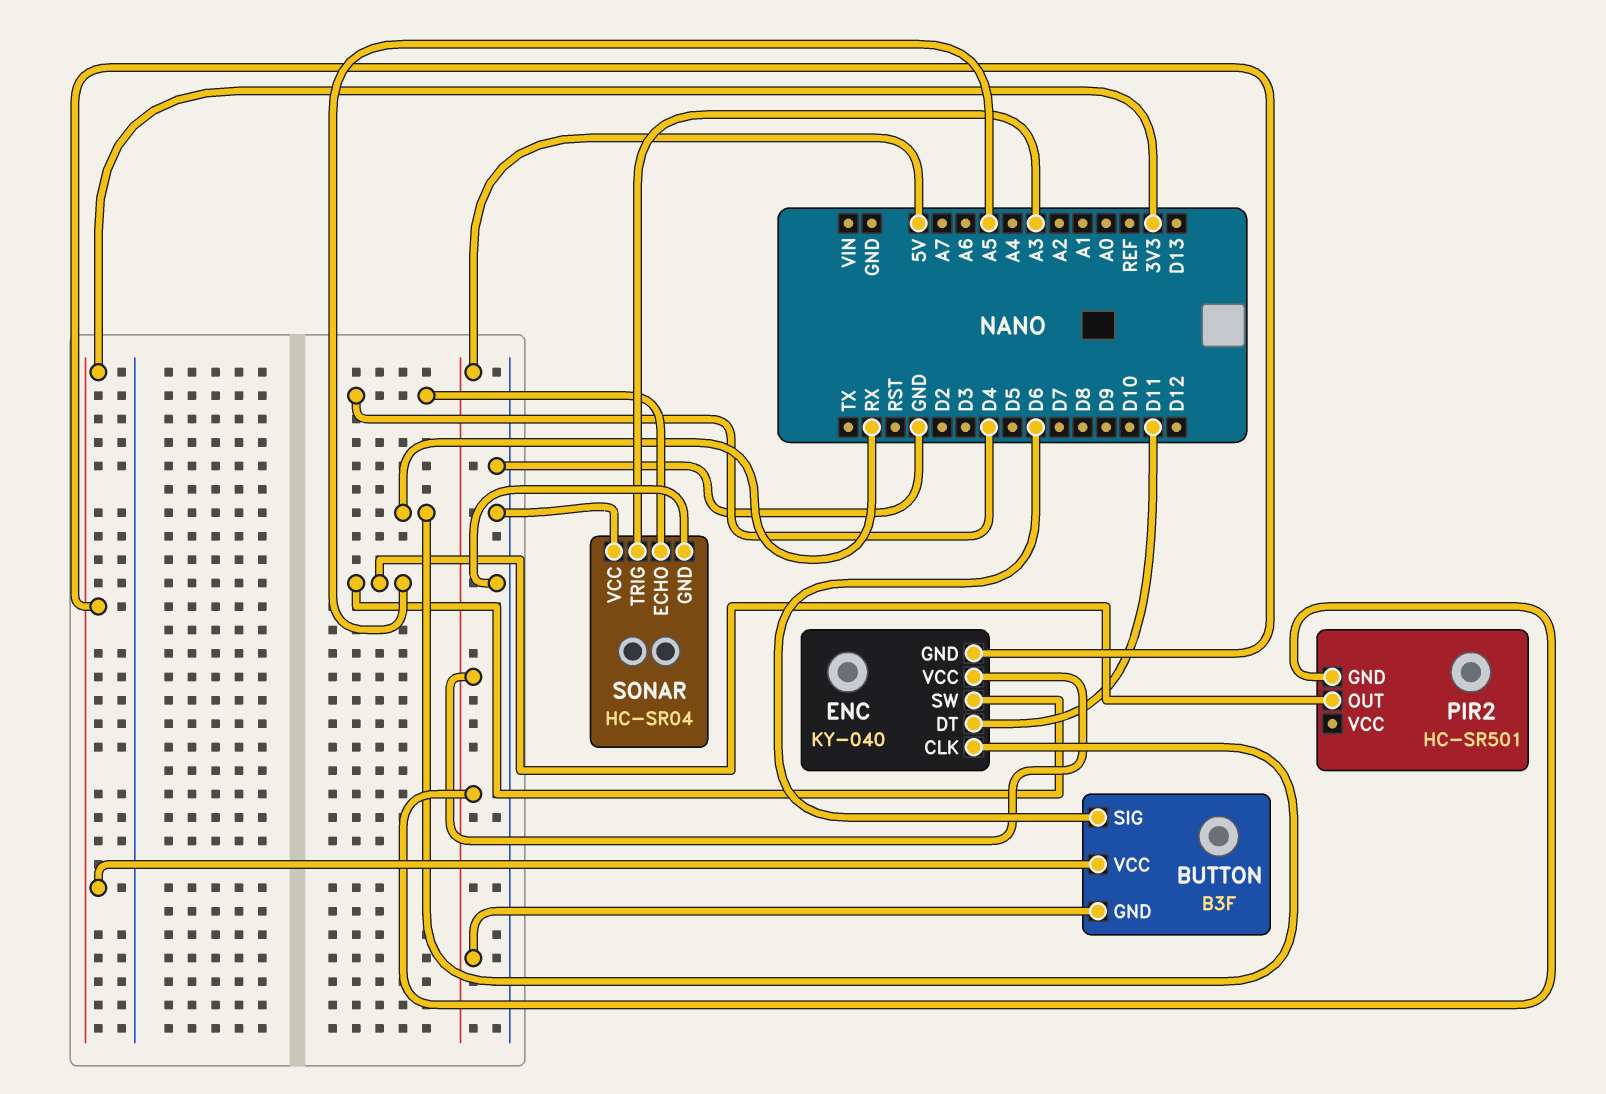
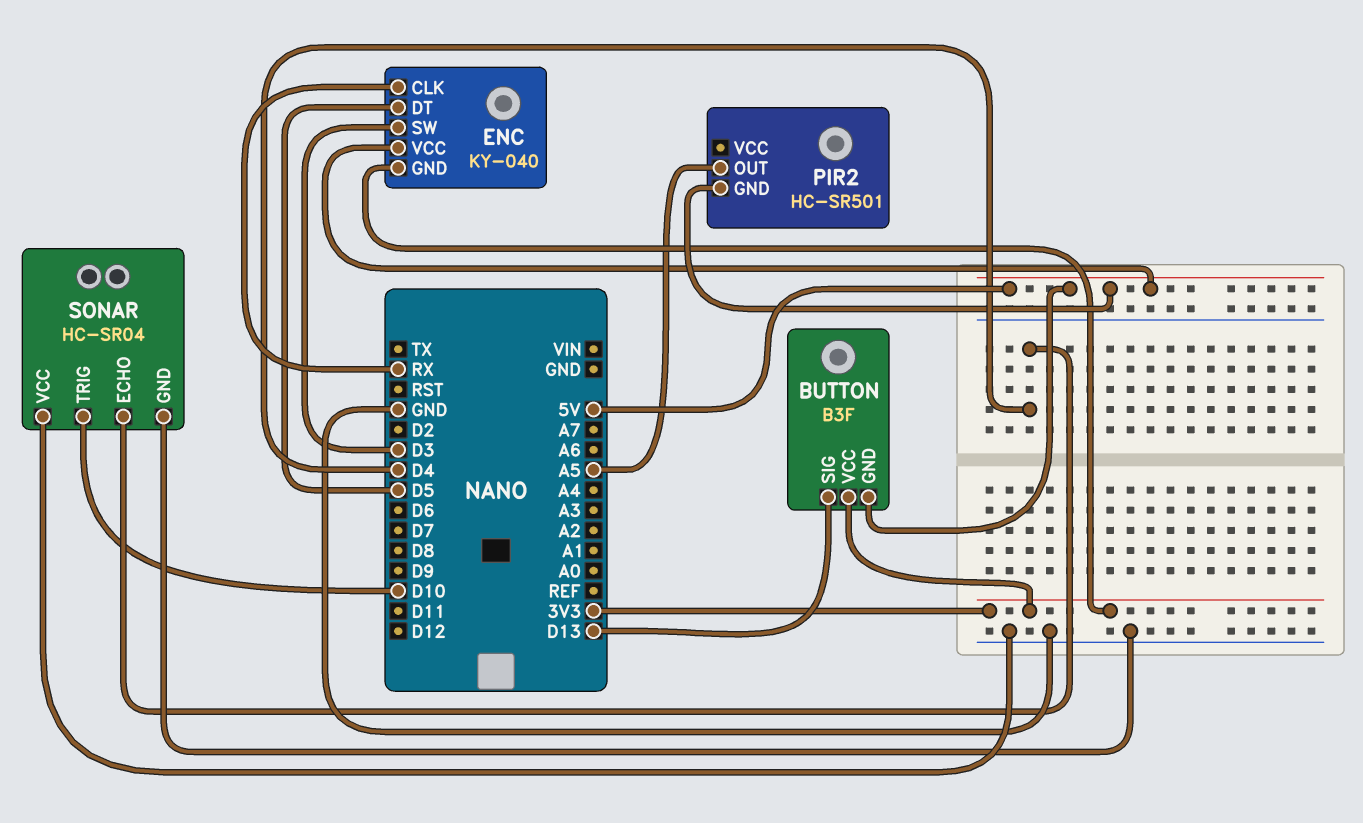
BUTTON pin SIG: D6 -> D13
ENC pin DT: D11 -> D5
ENC pin SW: A5 -> D3
SONAR pin TRIG: A3 -> D10

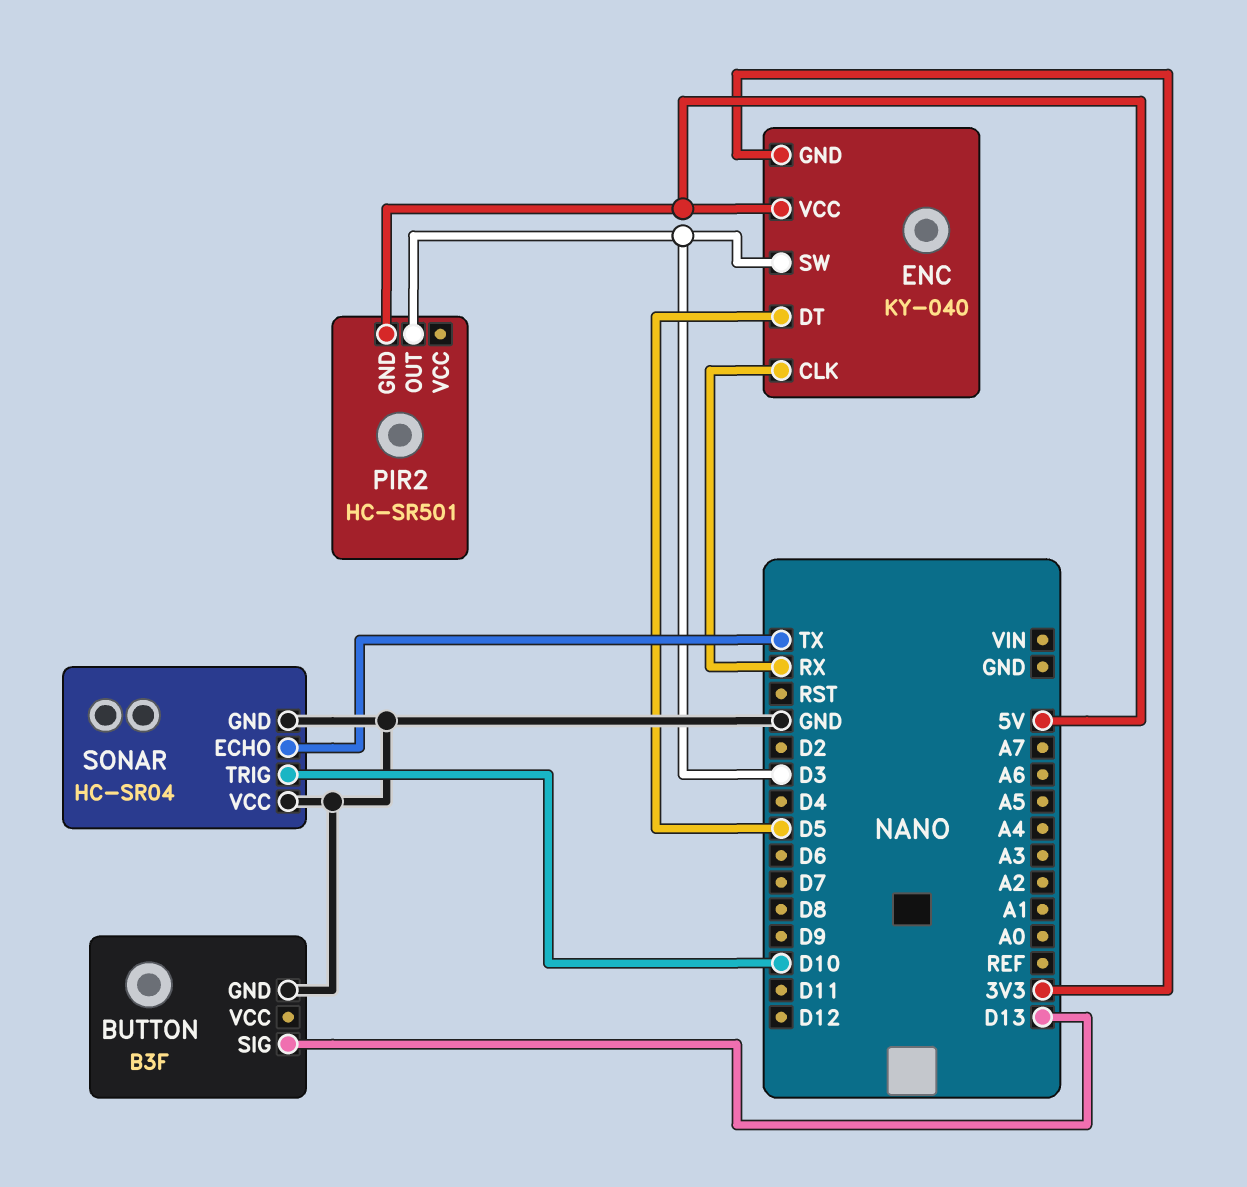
BUTTON pin GND: 5V -> GND
BUTTON pin VCC: 3V3 -> none
PIR2 pin OUT: A5 -> D3
SONAR pin ECHO: D4 -> TX

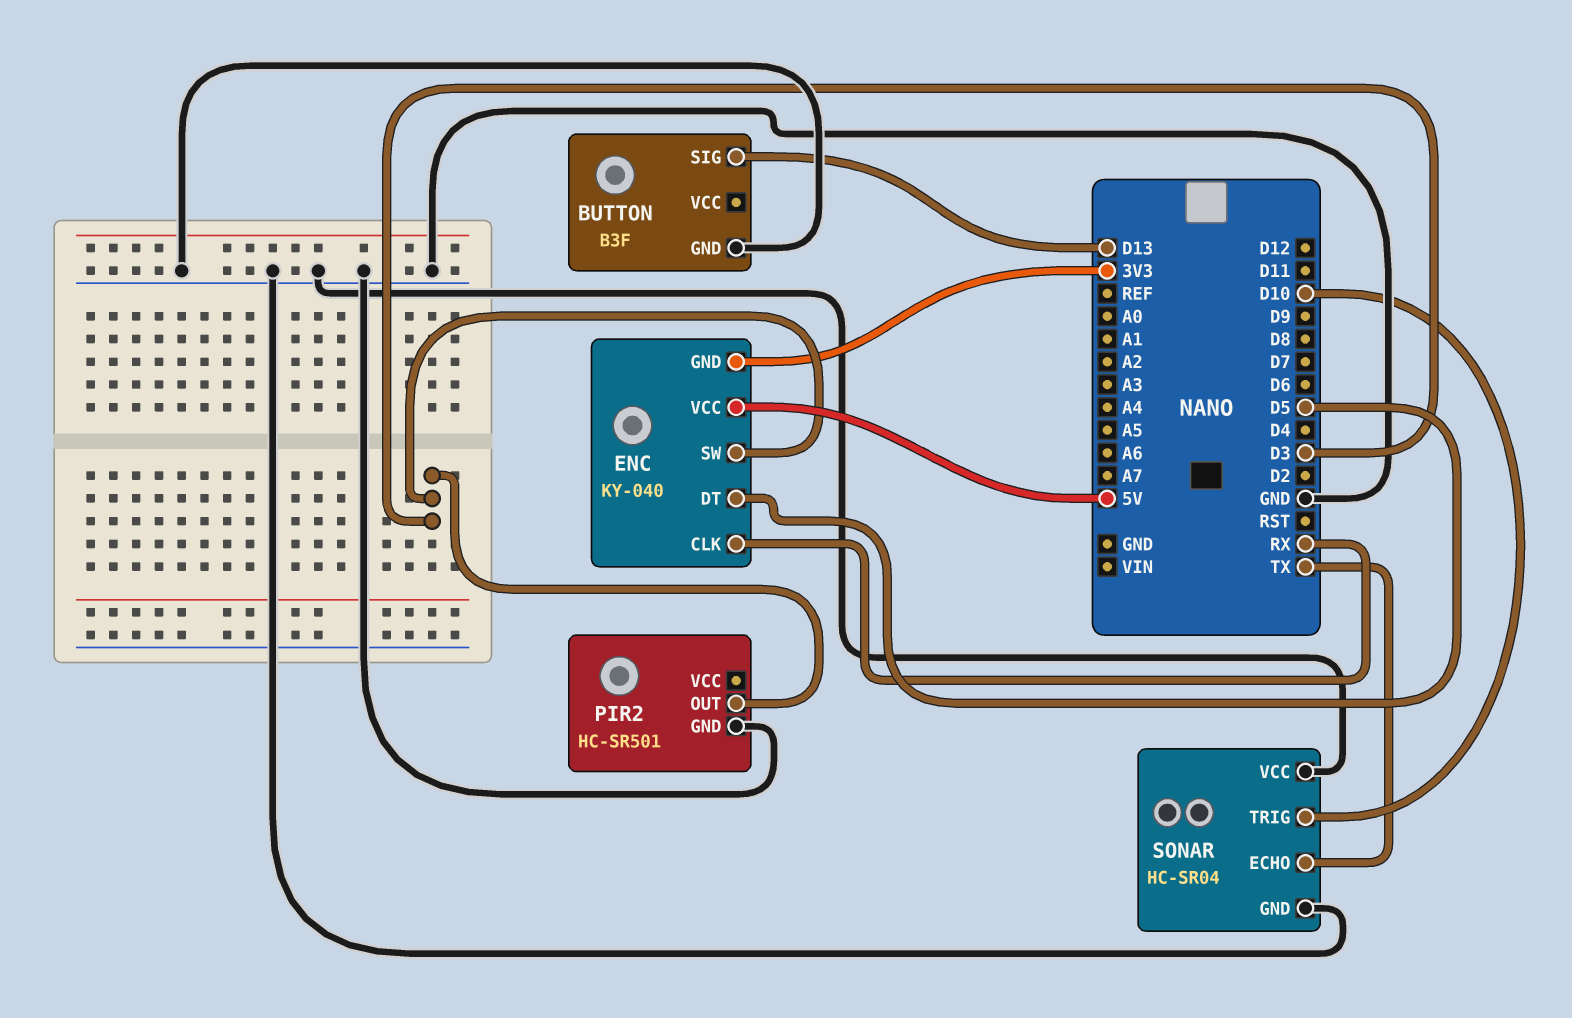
PIR2 pin GND: 5V -> GND

